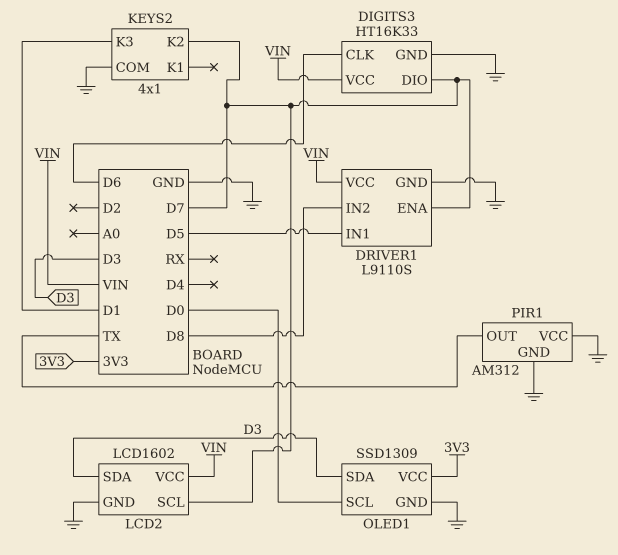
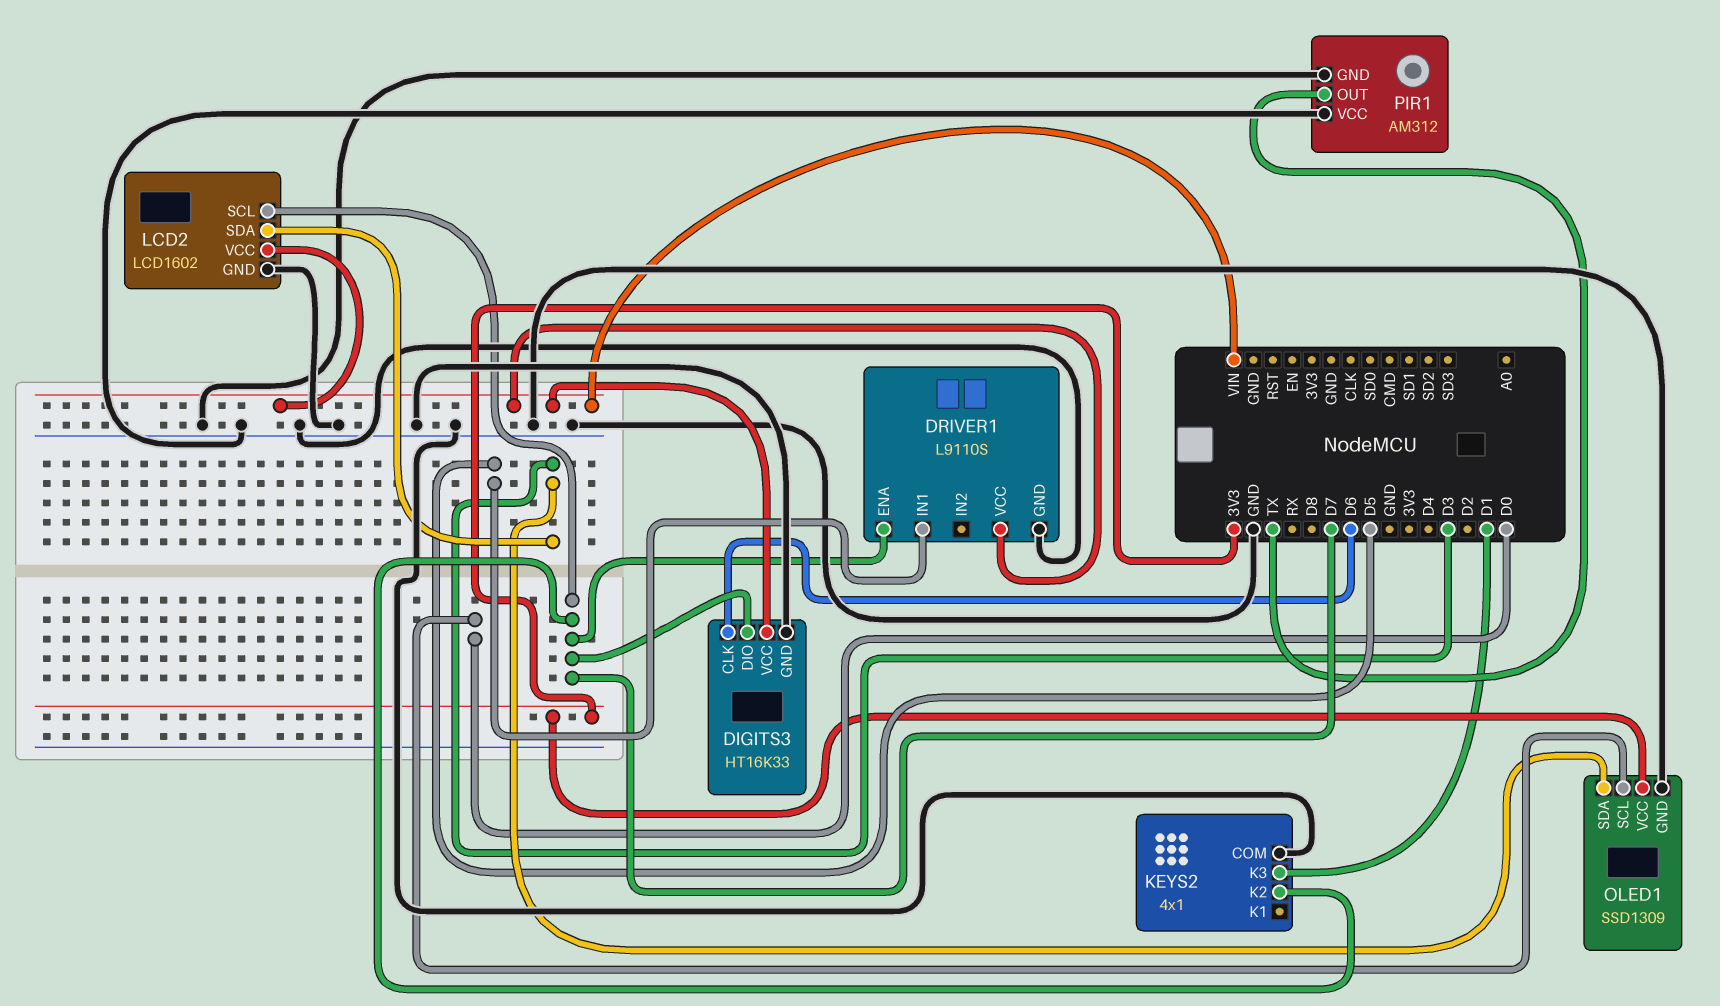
DRIVER1 pin IN2: D8 -> none

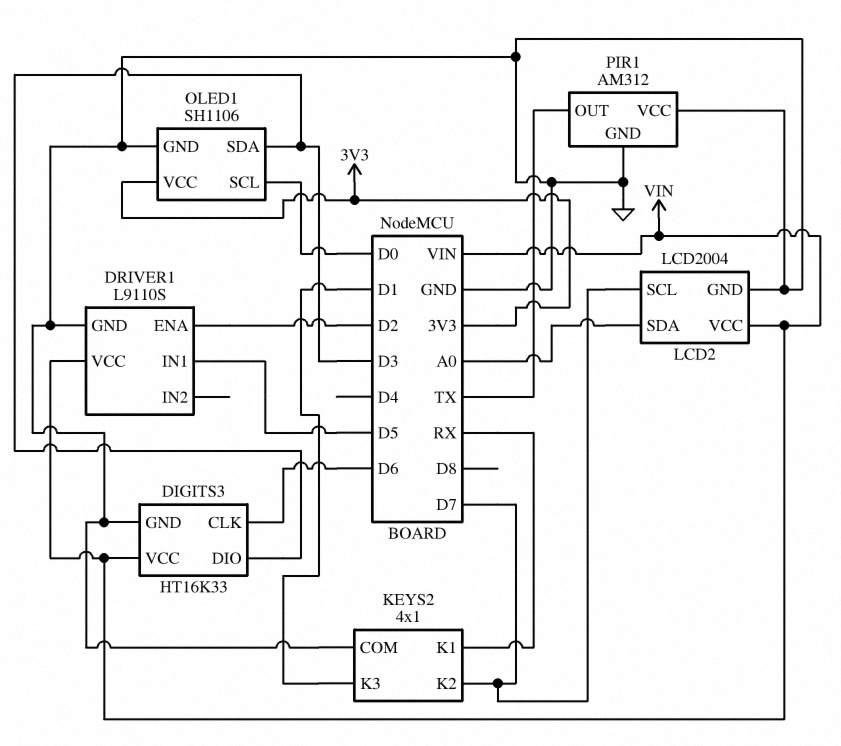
DIGITS3 pin DIO: D7 -> D3
DRIVER1 pin ENA: D7 -> D2
KEYS2 pin K1: none -> RX
LCD2: LCD1602 -> LCD2004
LCD2 pin SDA: D3 -> A0
OLED1: SSD1309 -> SH1106

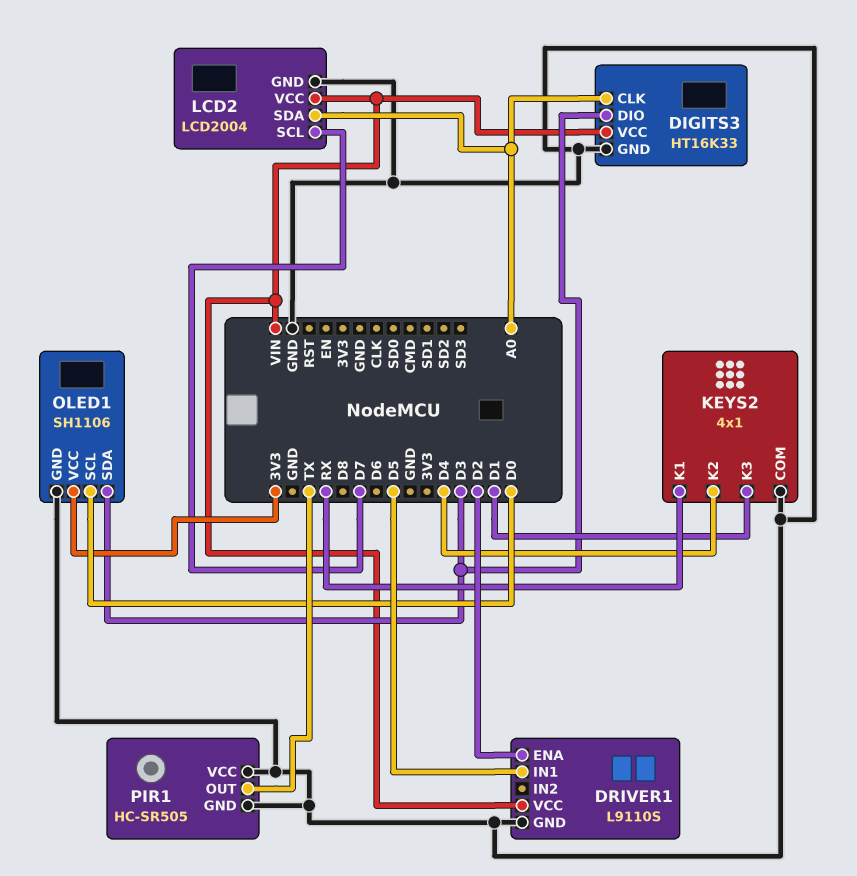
DIGITS3 pin CLK: D6 -> A0
KEYS2 pin K2: D7 -> D4
PIR1: AM312 -> HC-SR505

